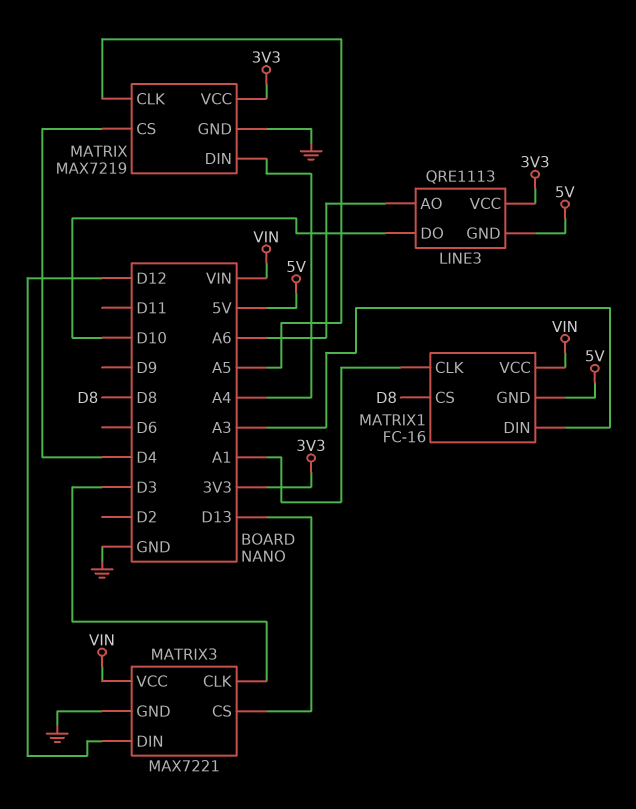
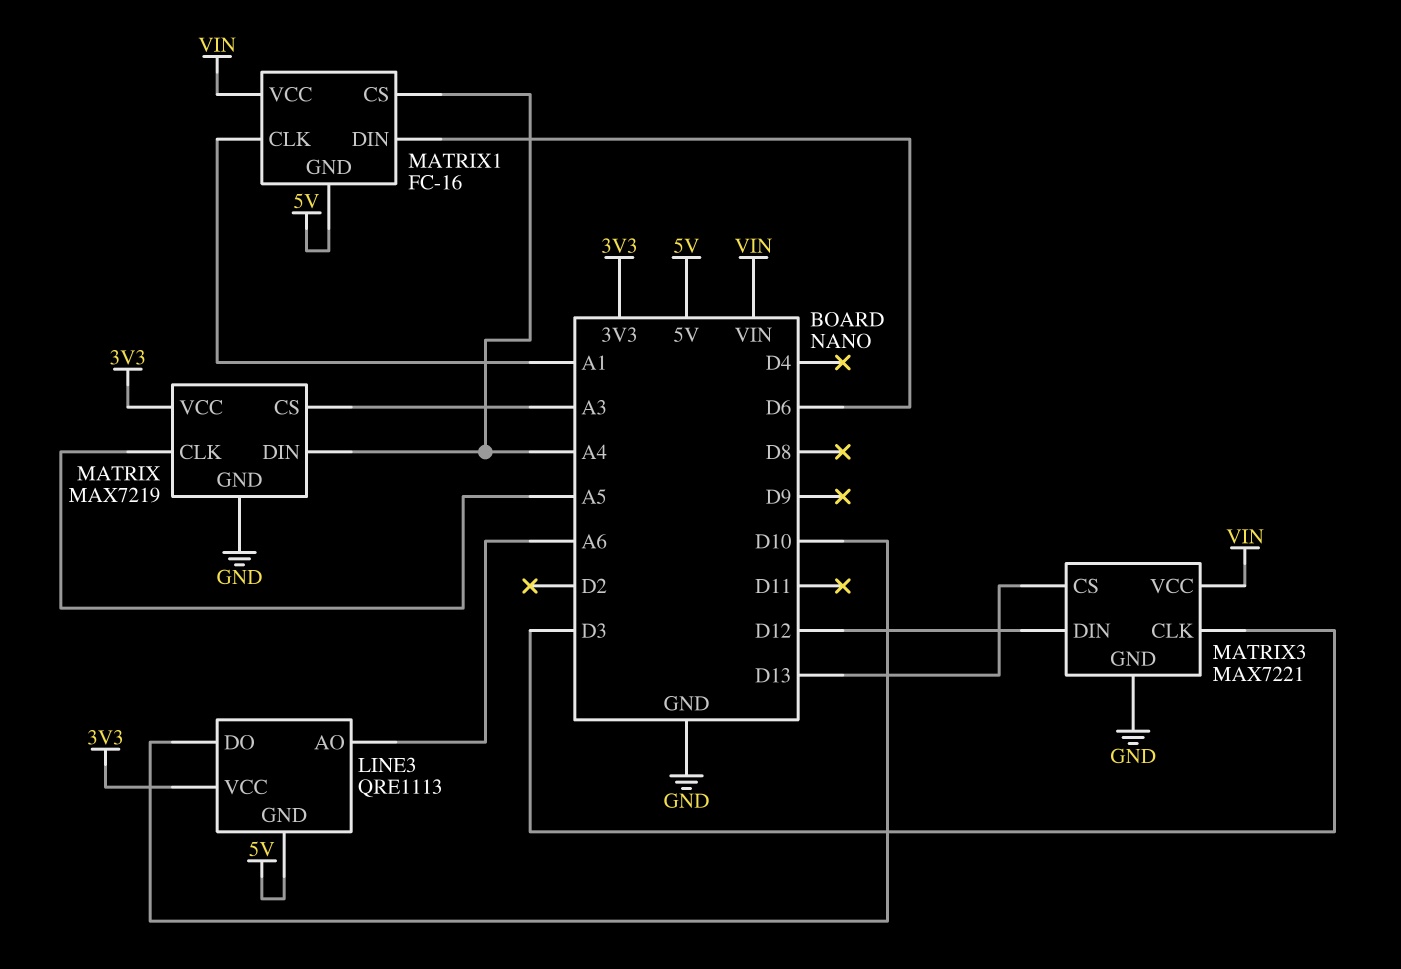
MATRIX pin CS: D4 -> A3
MATRIX1 pin CS: D8 -> A4
MATRIX1 pin DIN: A3 -> D6

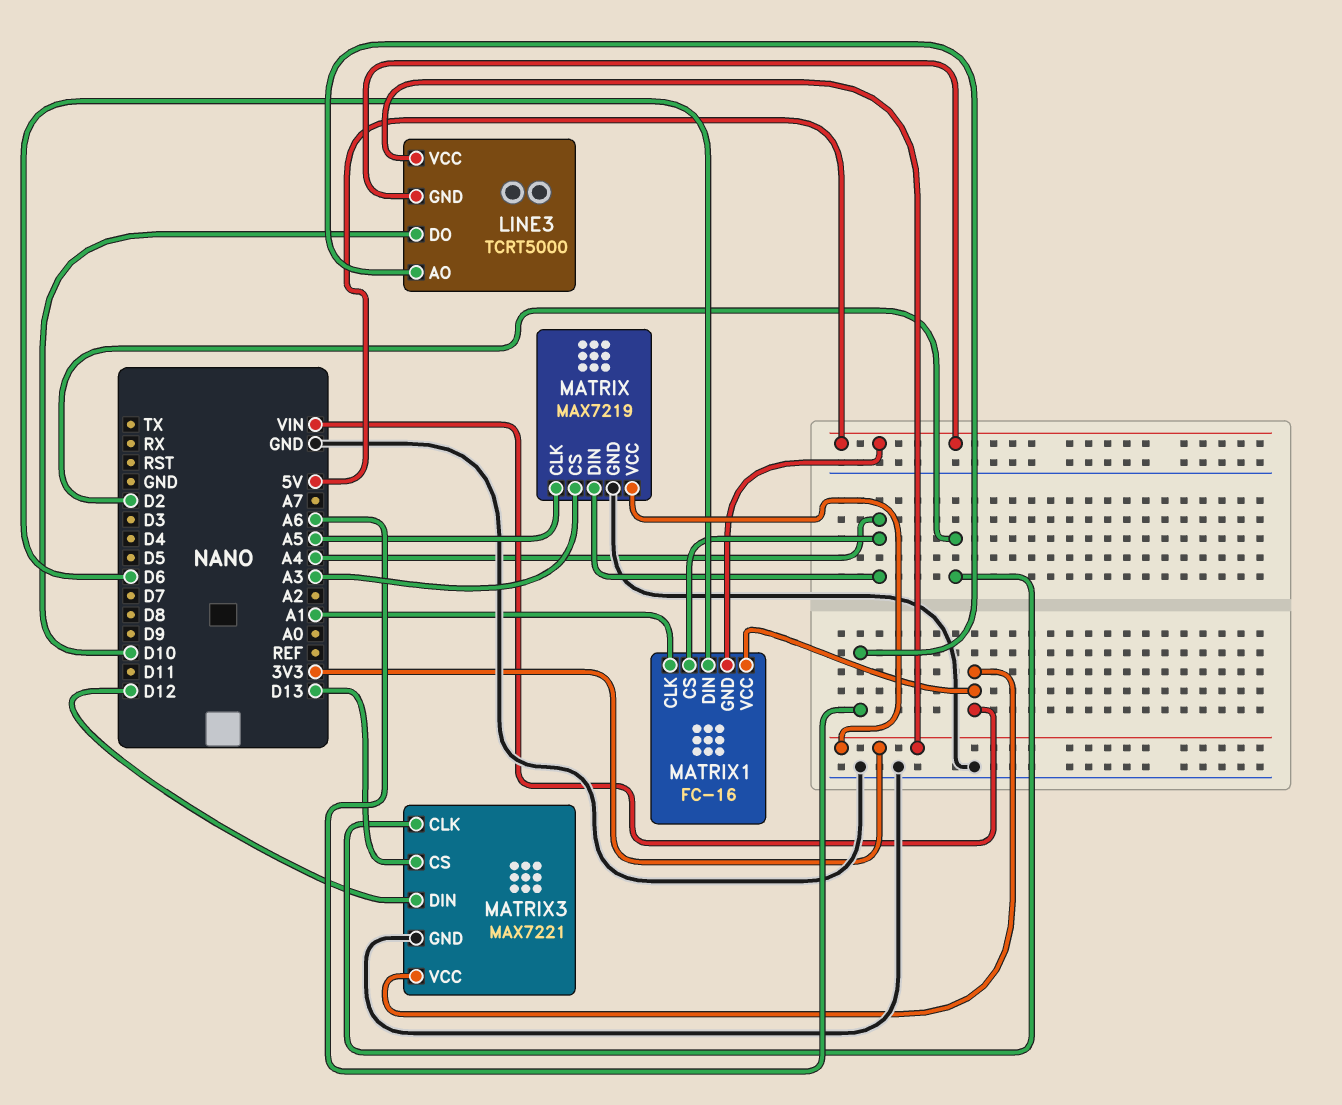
LINE3: QRE1113 -> TCRT5000
MATRIX3 pin CLK: D3 -> D2

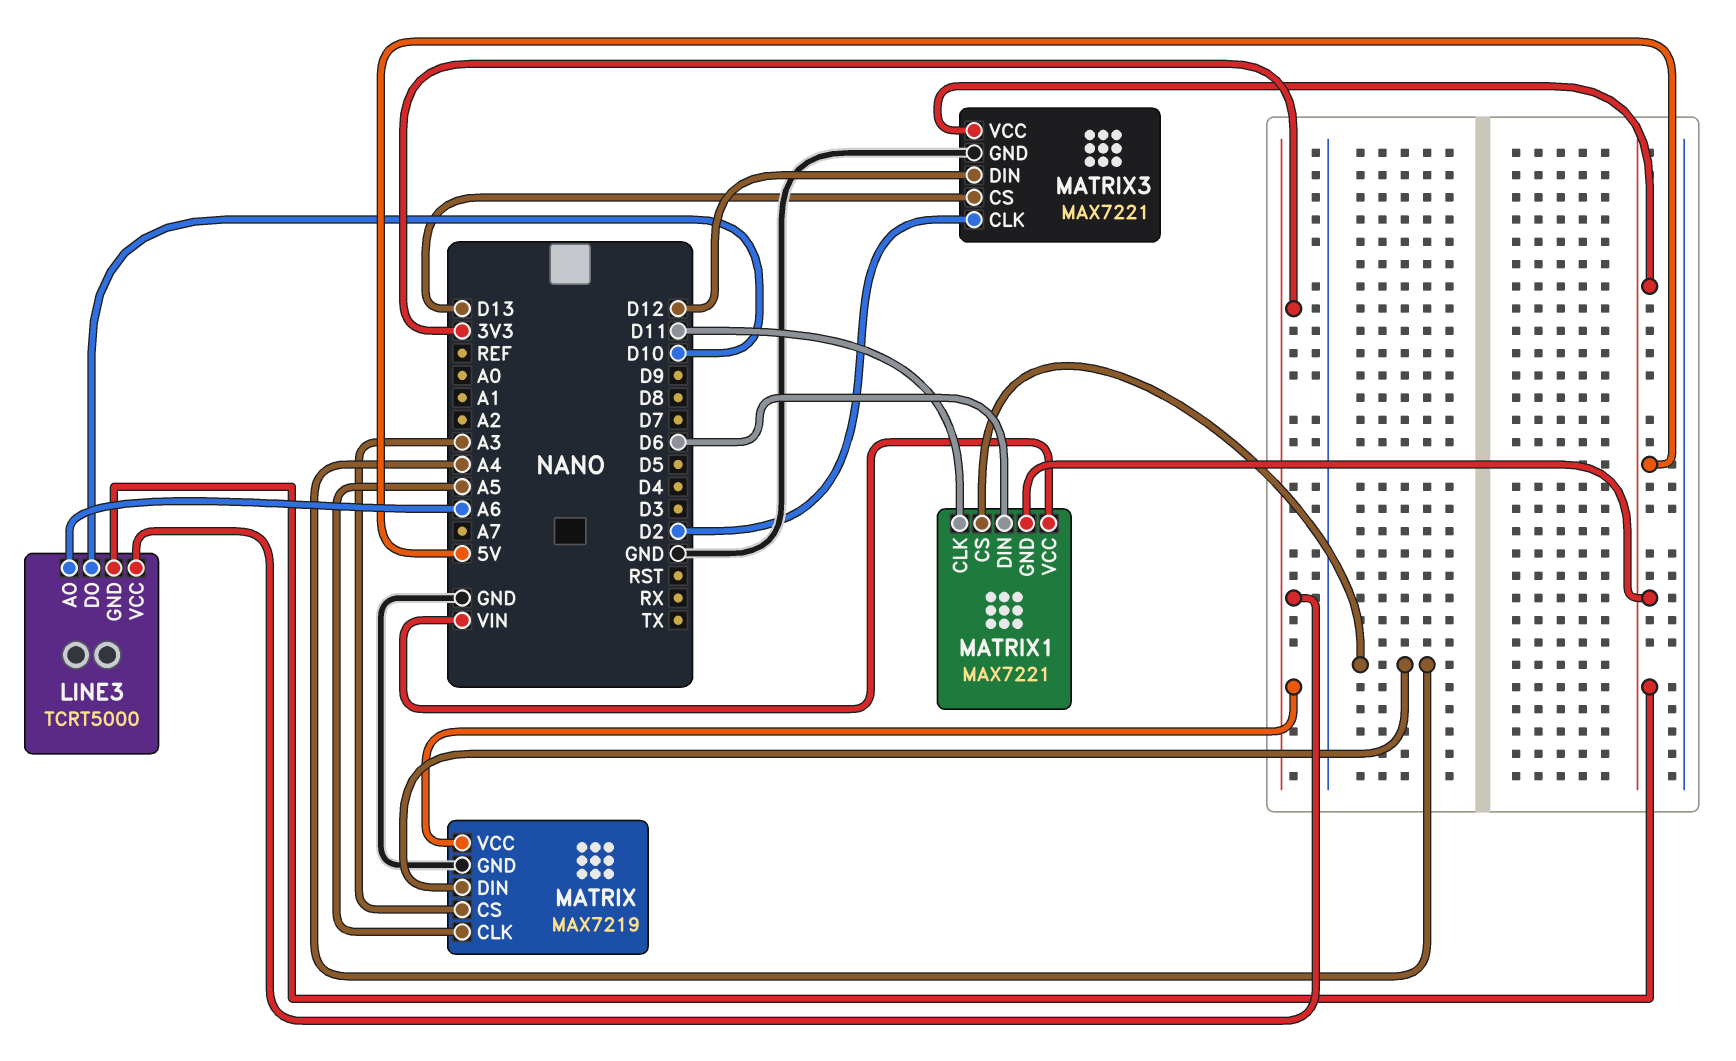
MATRIX1: FC-16 -> MAX7221
MATRIX1 pin CLK: A1 -> D11
MATRIX3 pin VCC: VIN -> 5V

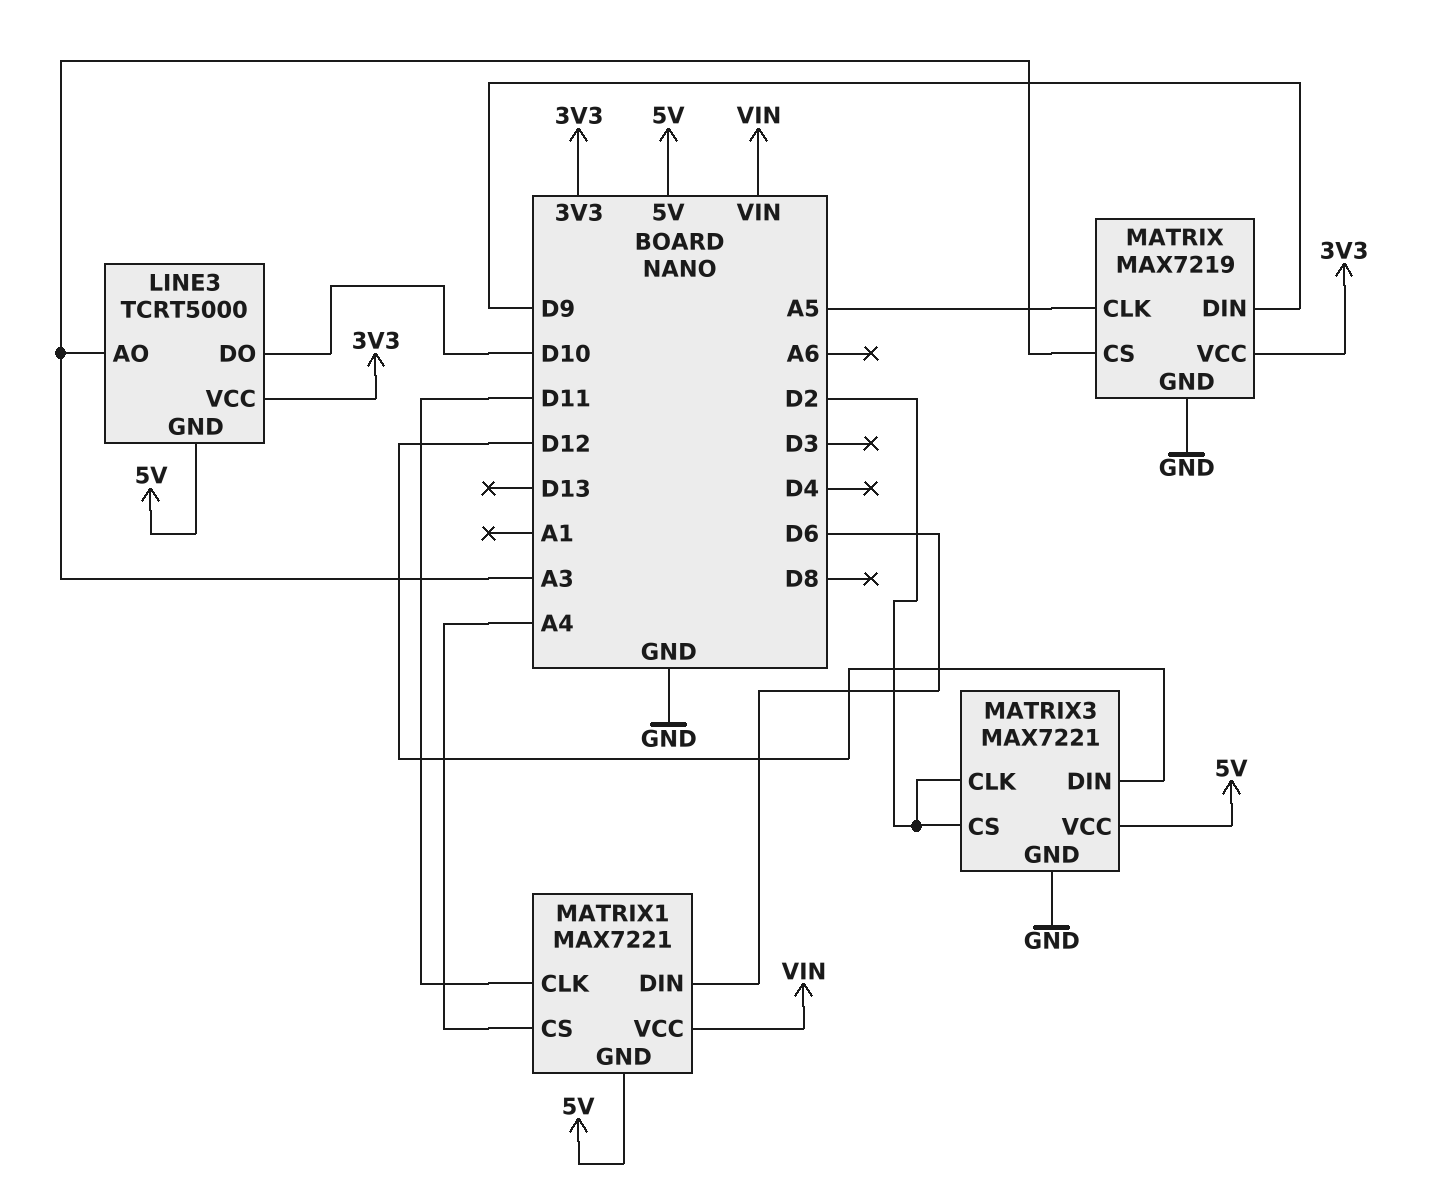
LINE3 pin AO: A6 -> A3
MATRIX pin DIN: A4 -> D9
MATRIX3 pin CS: D13 -> D2

